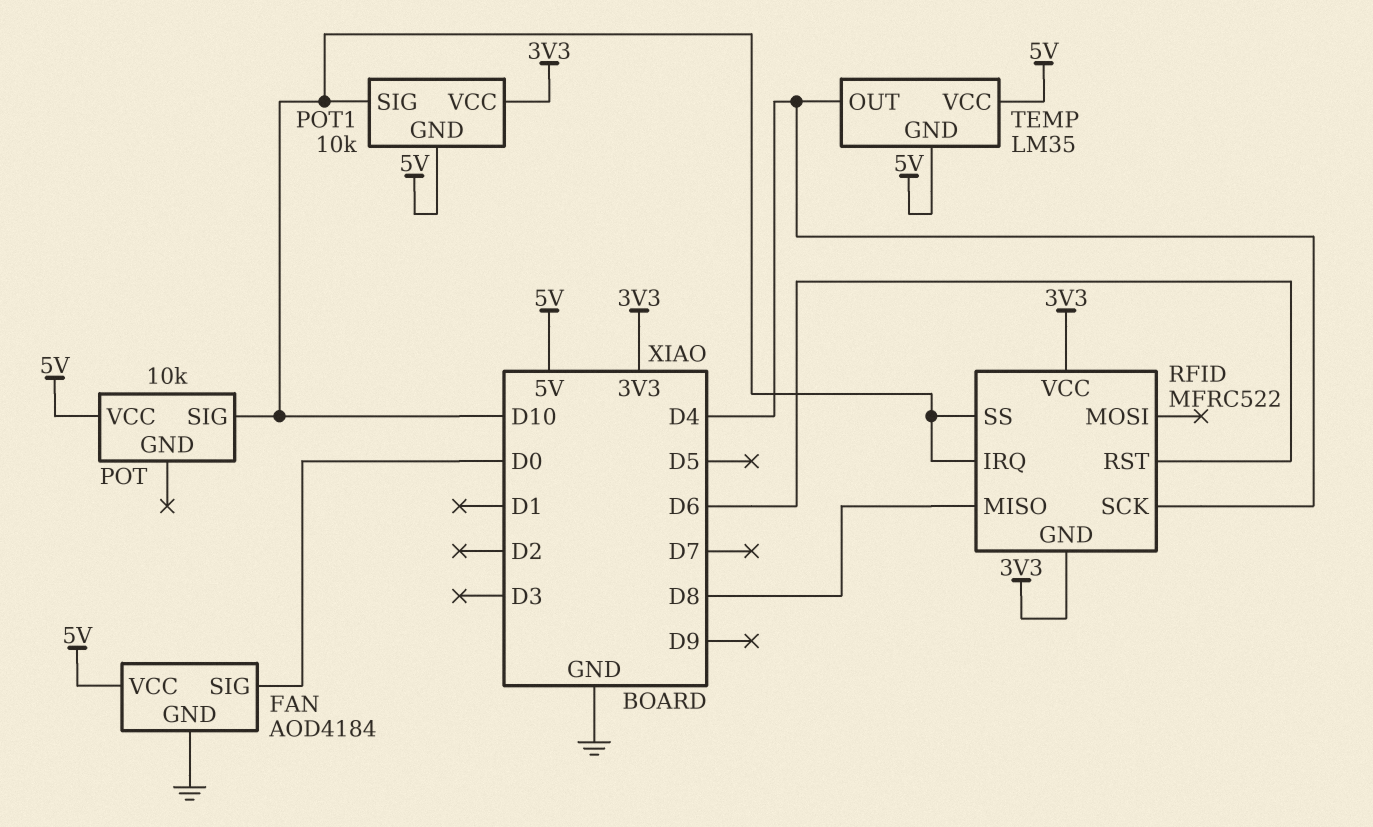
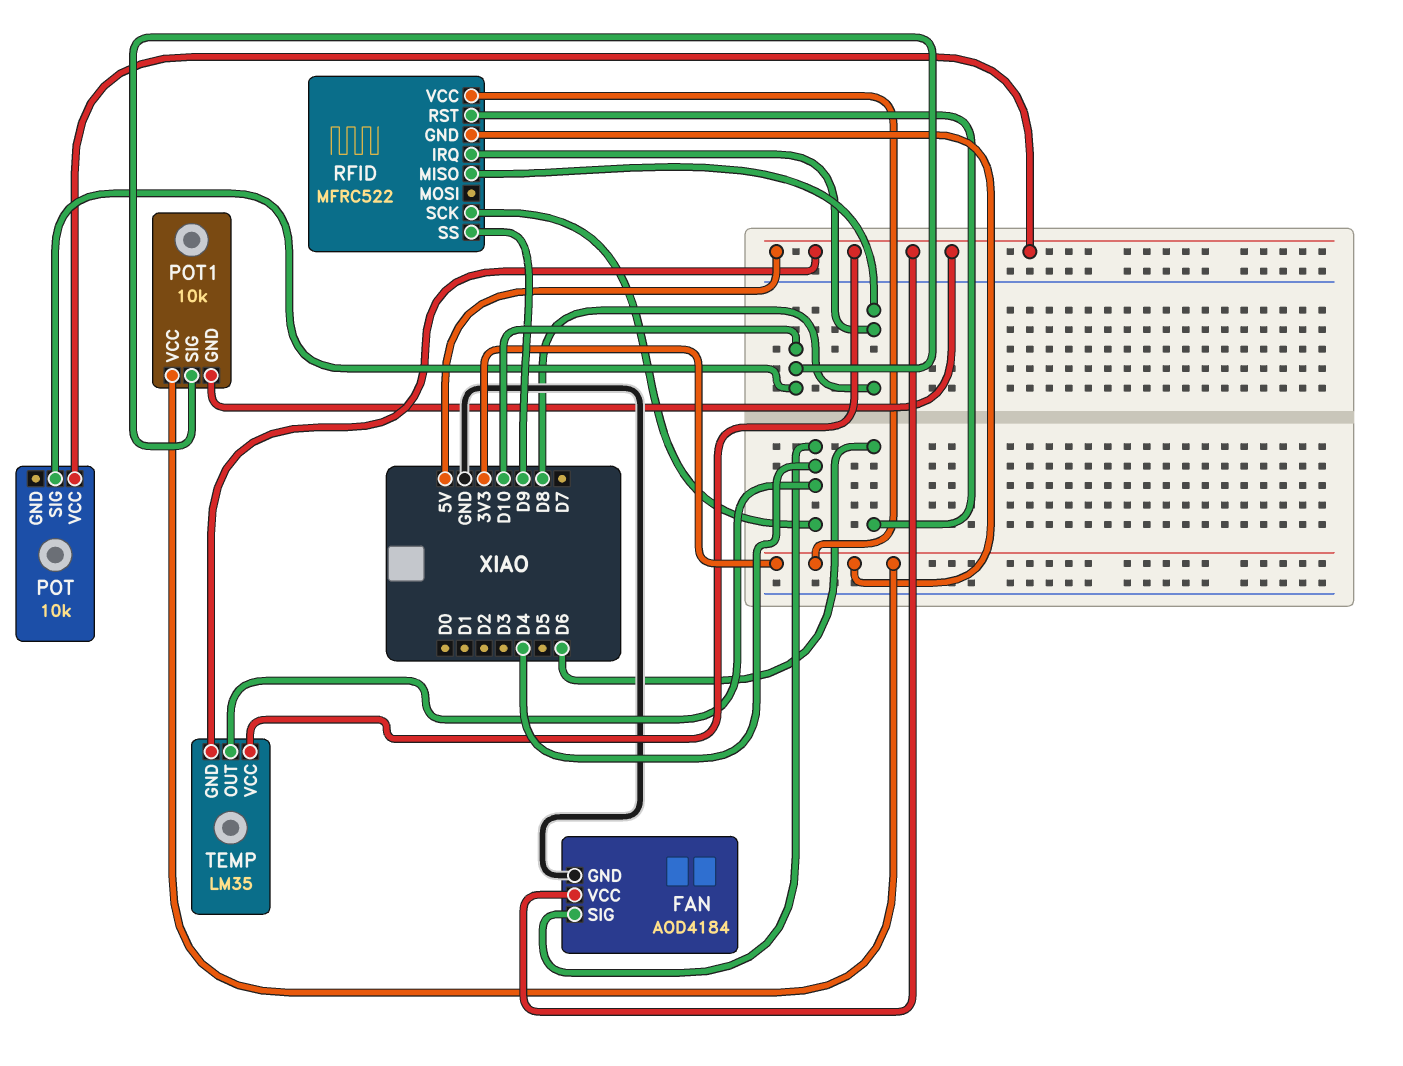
FAN pin SIG: D0 -> D4
RFID pin IRQ: D10 -> D8
RFID pin SS: D10 -> D9

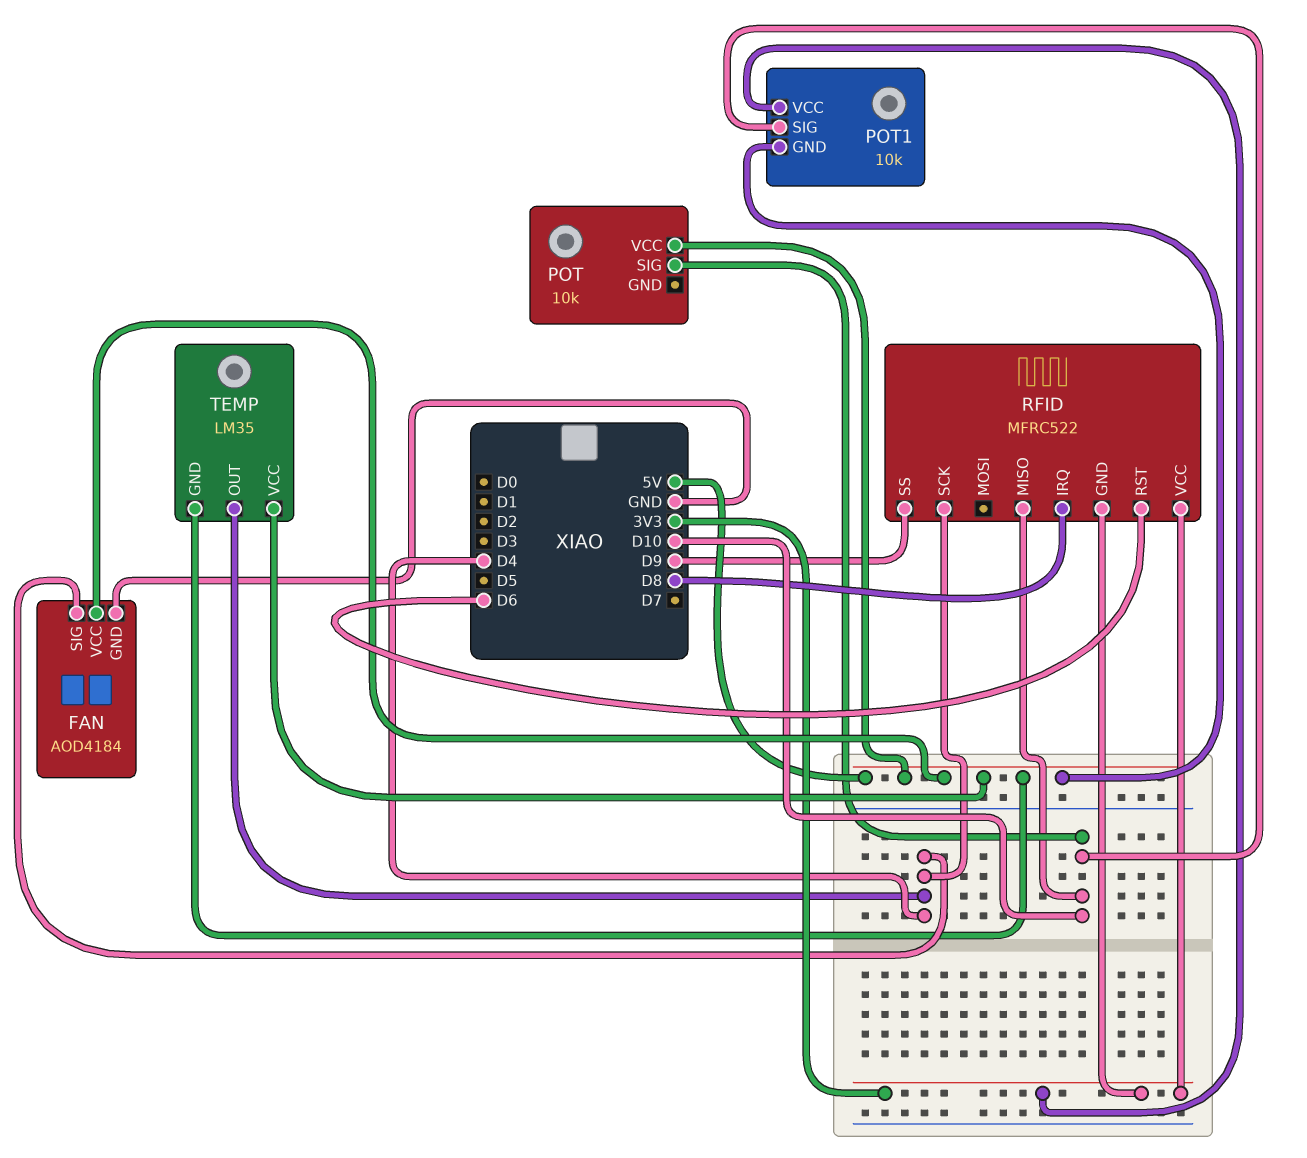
RFID pin MISO: D8 -> D10

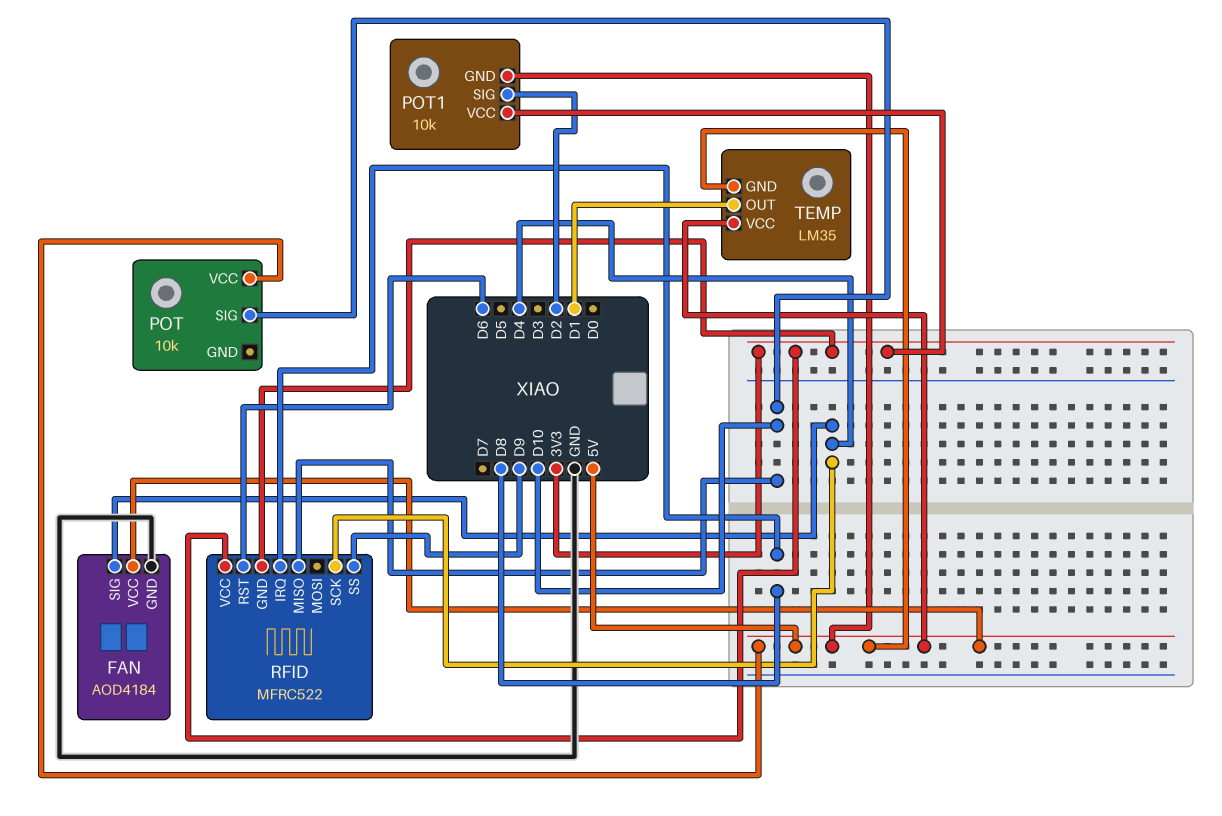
POT1 pin SIG: D10 -> D2
TEMP pin OUT: D4 -> D1

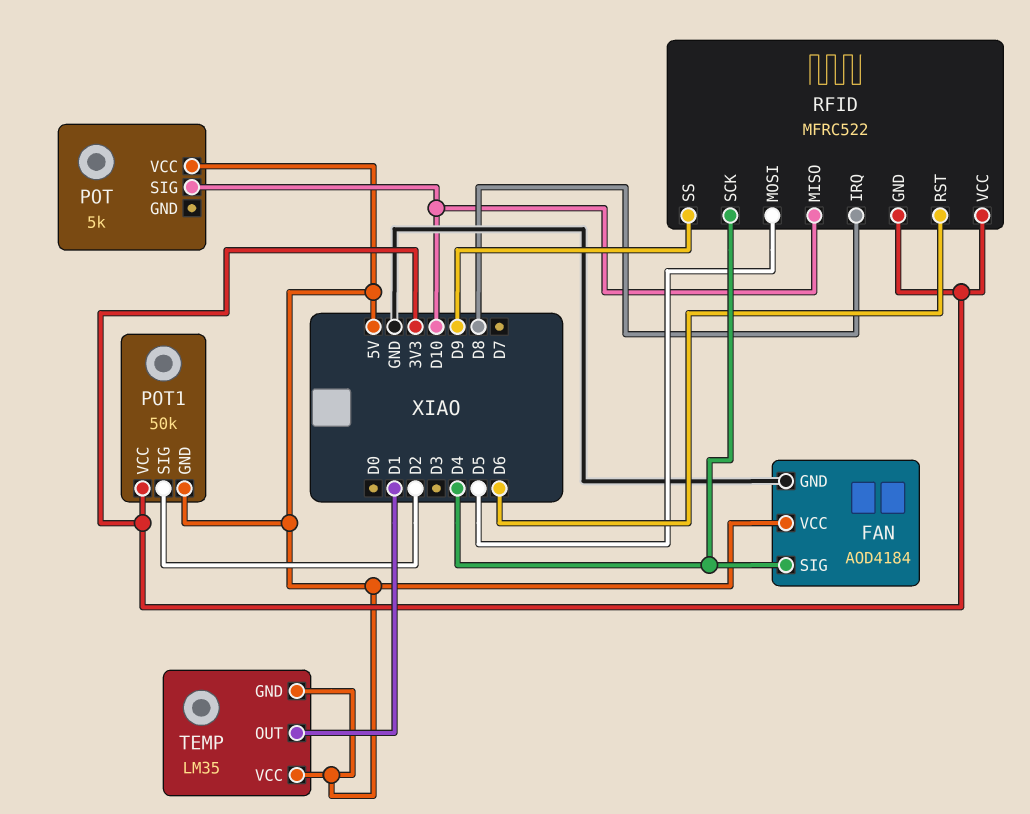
POT: 10k -> 5k
POT1: 10k -> 50k
RFID pin MOSI: none -> D5

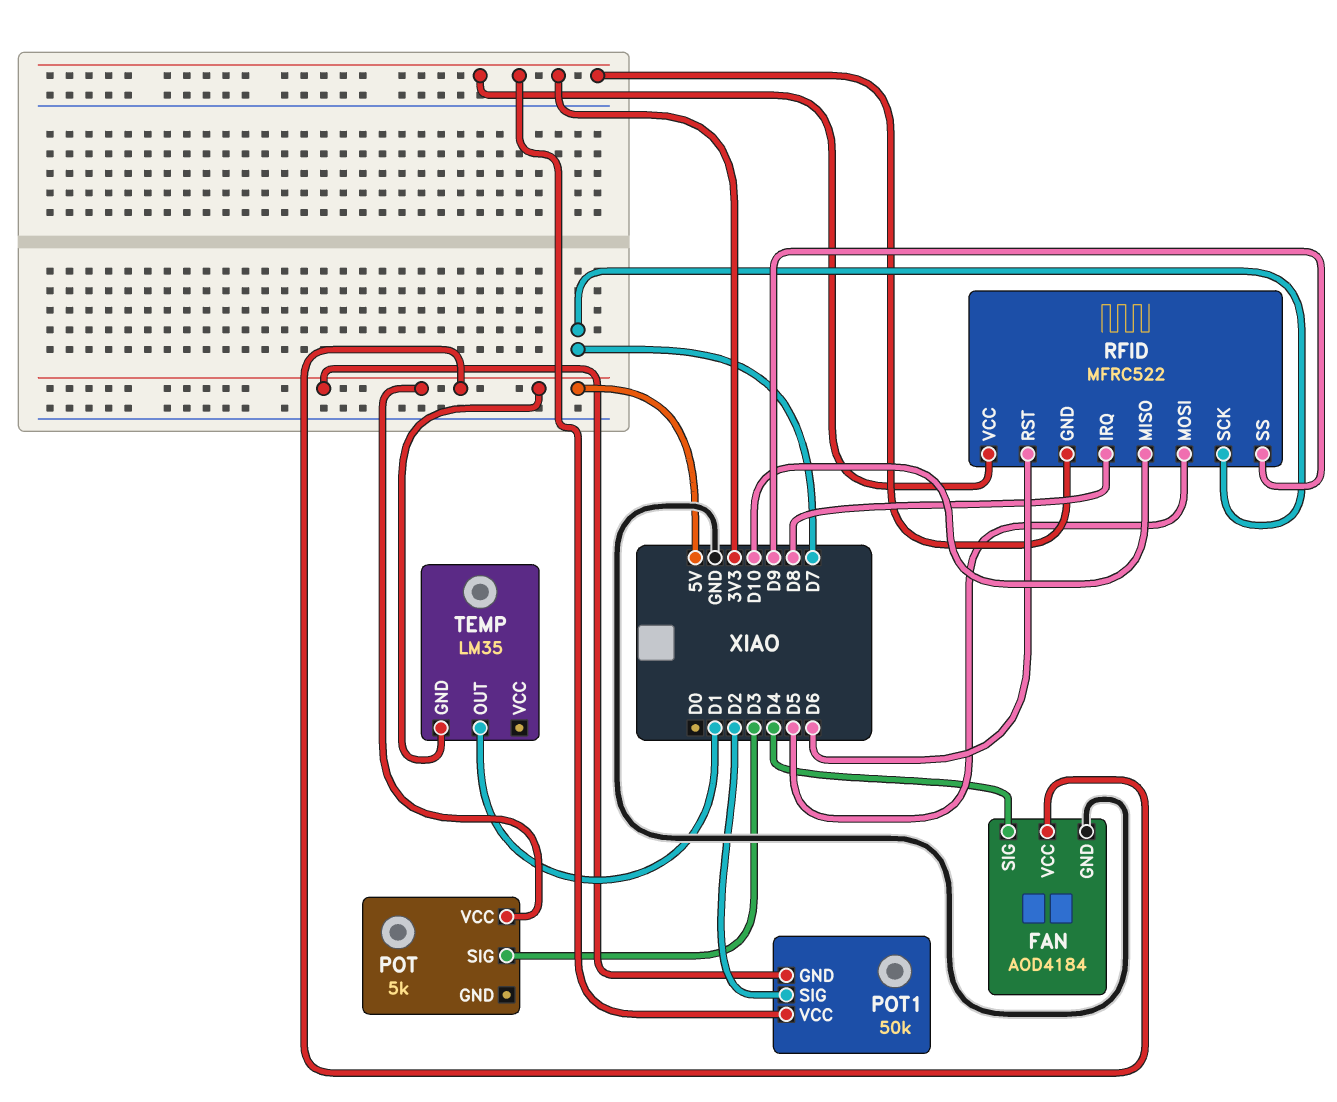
POT pin SIG: D10 -> D3
RFID pin SCK: D4 -> D7
TEMP pin VCC: 5V -> none

